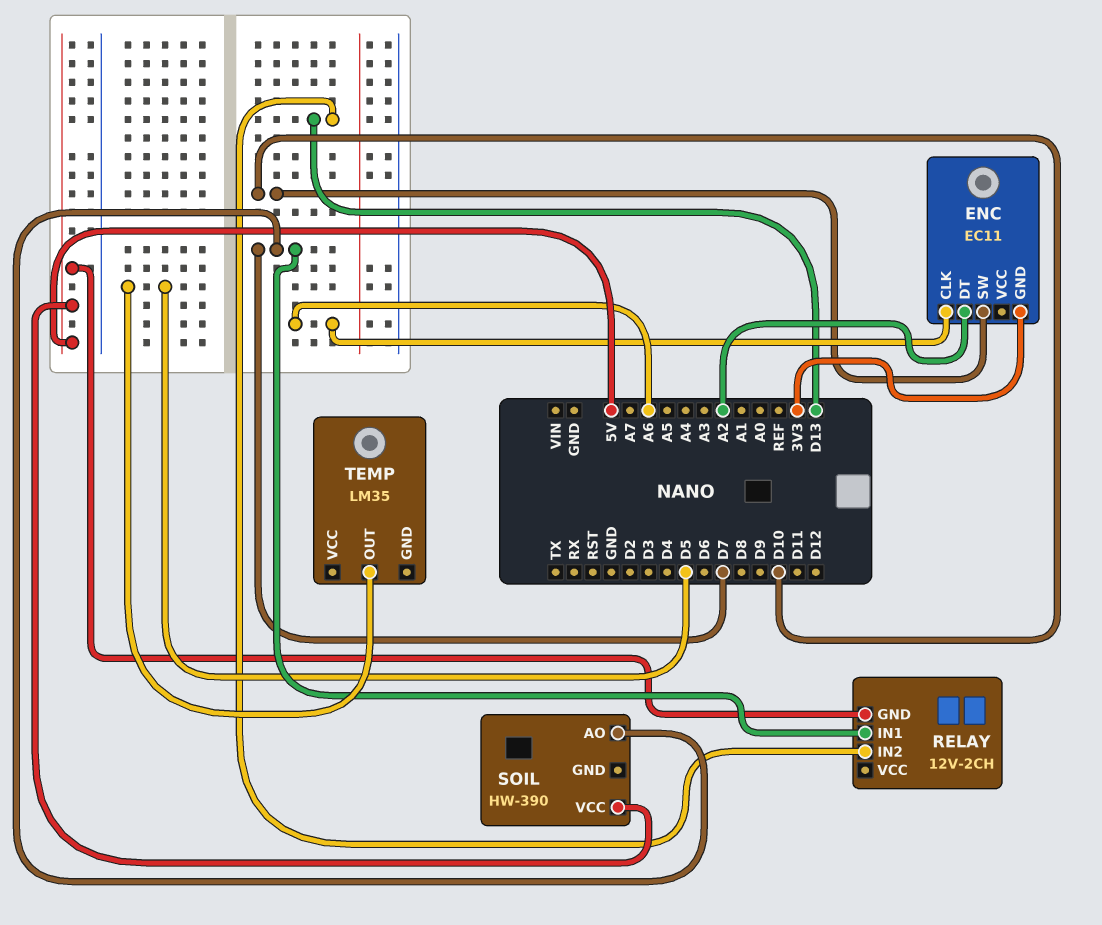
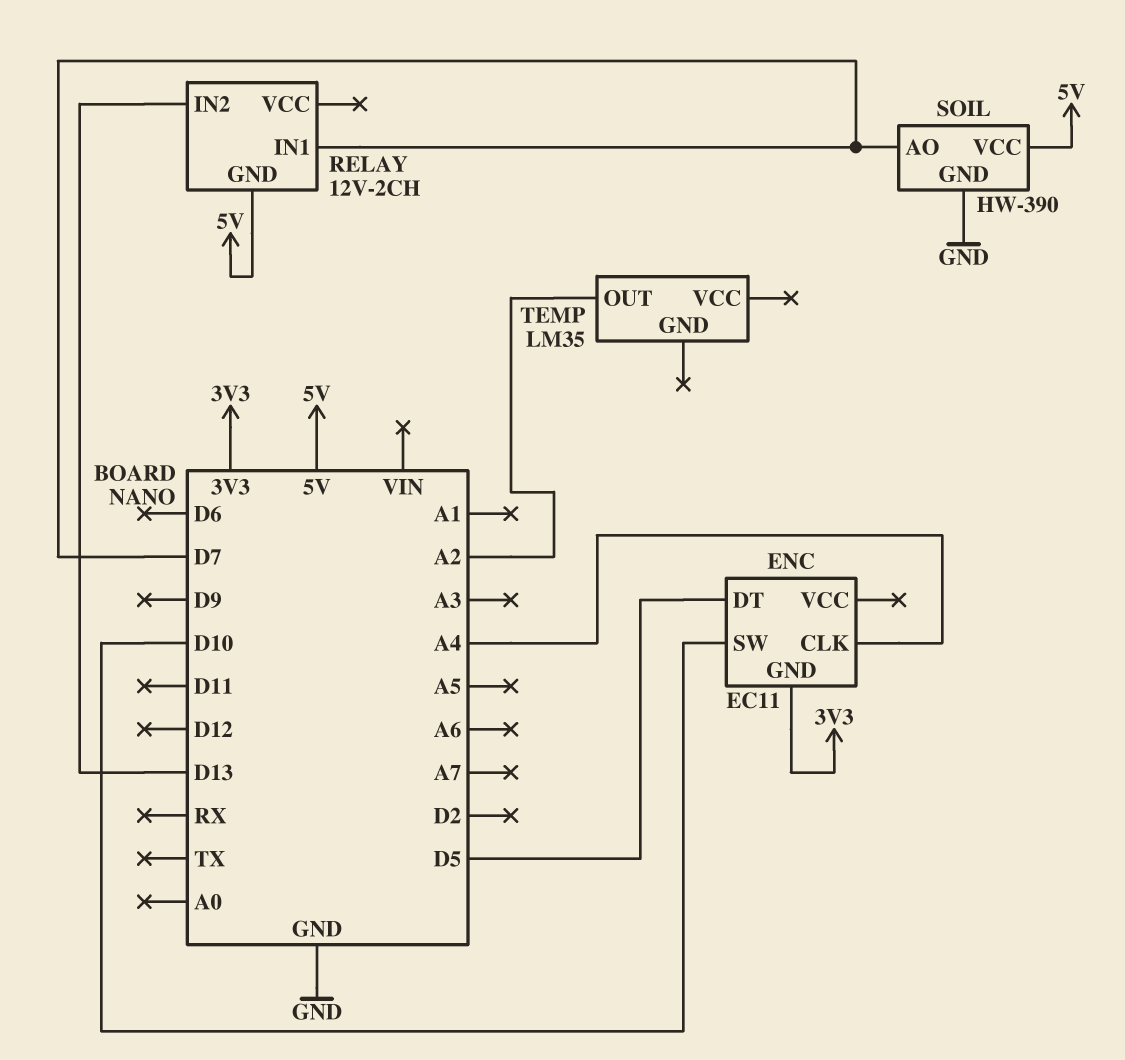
ENC pin CLK: A6 -> A4
ENC pin DT: A2 -> D5
SOIL pin GND: none -> GND
TEMP pin OUT: D5 -> A2

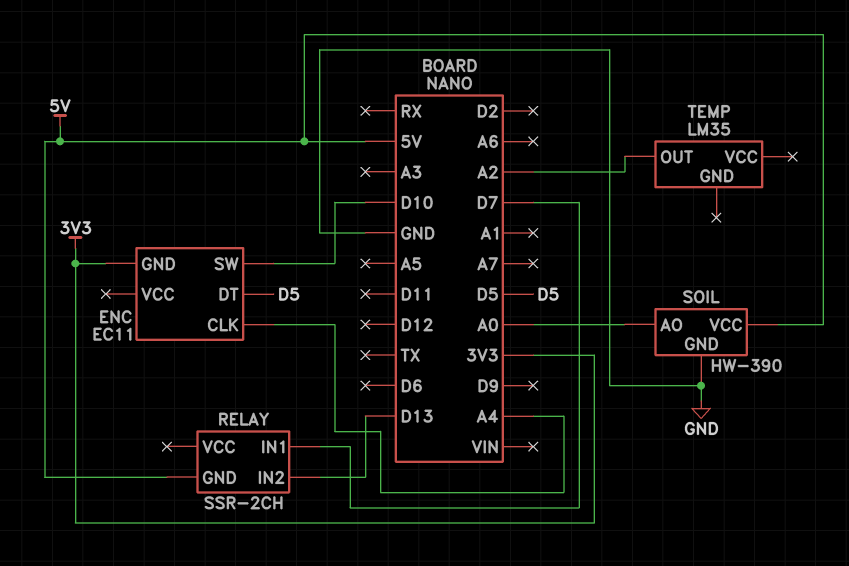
RELAY: 12V-2CH -> SSR-2CH
SOIL pin AO: D7 -> A0

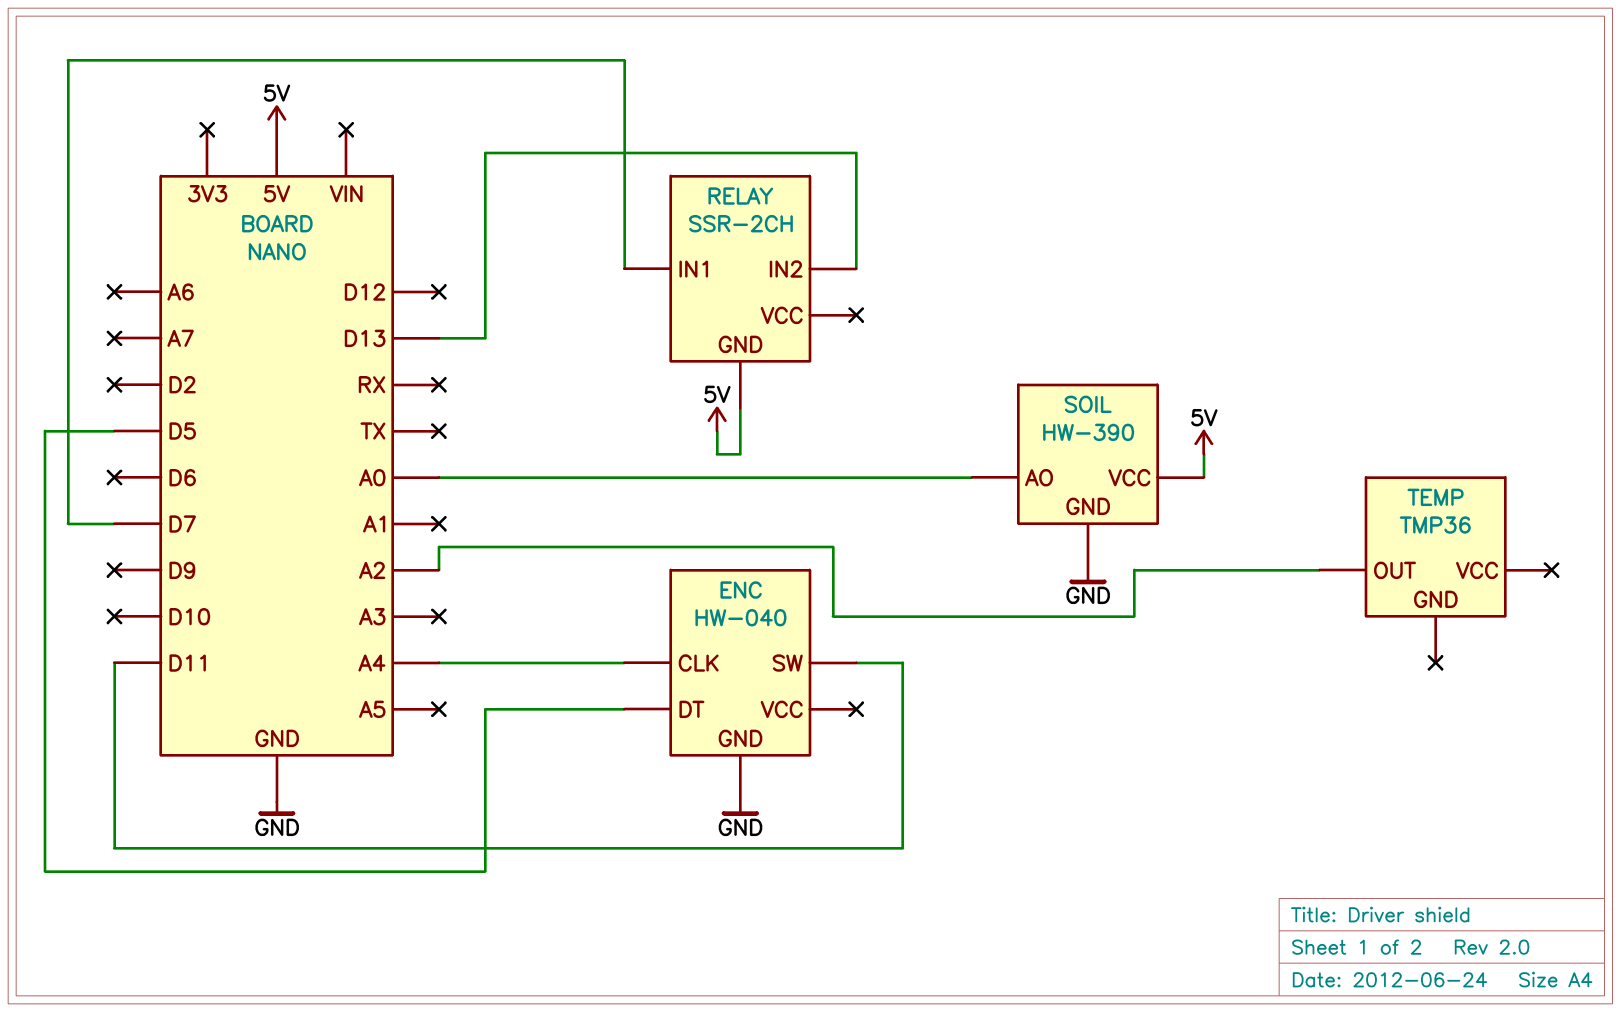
ENC: EC11 -> HW-040
ENC pin GND: 3V3 -> GND
ENC pin SW: D10 -> D11
TEMP: LM35 -> TMP36

